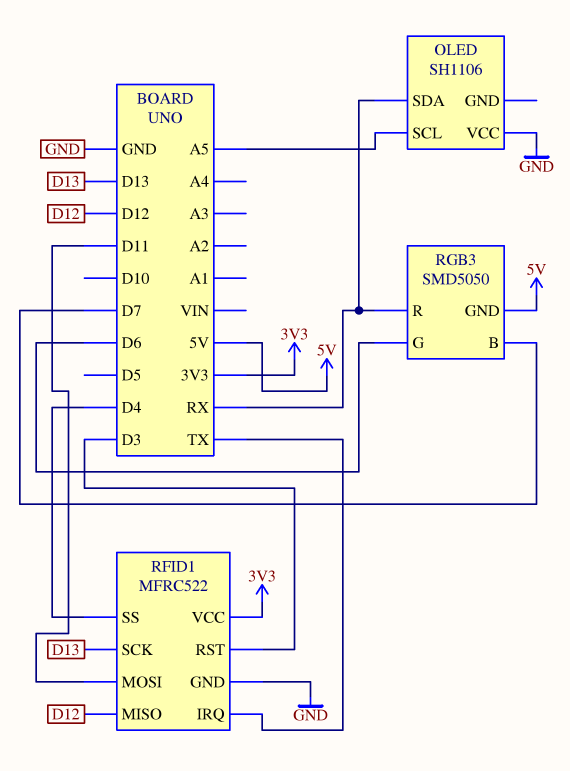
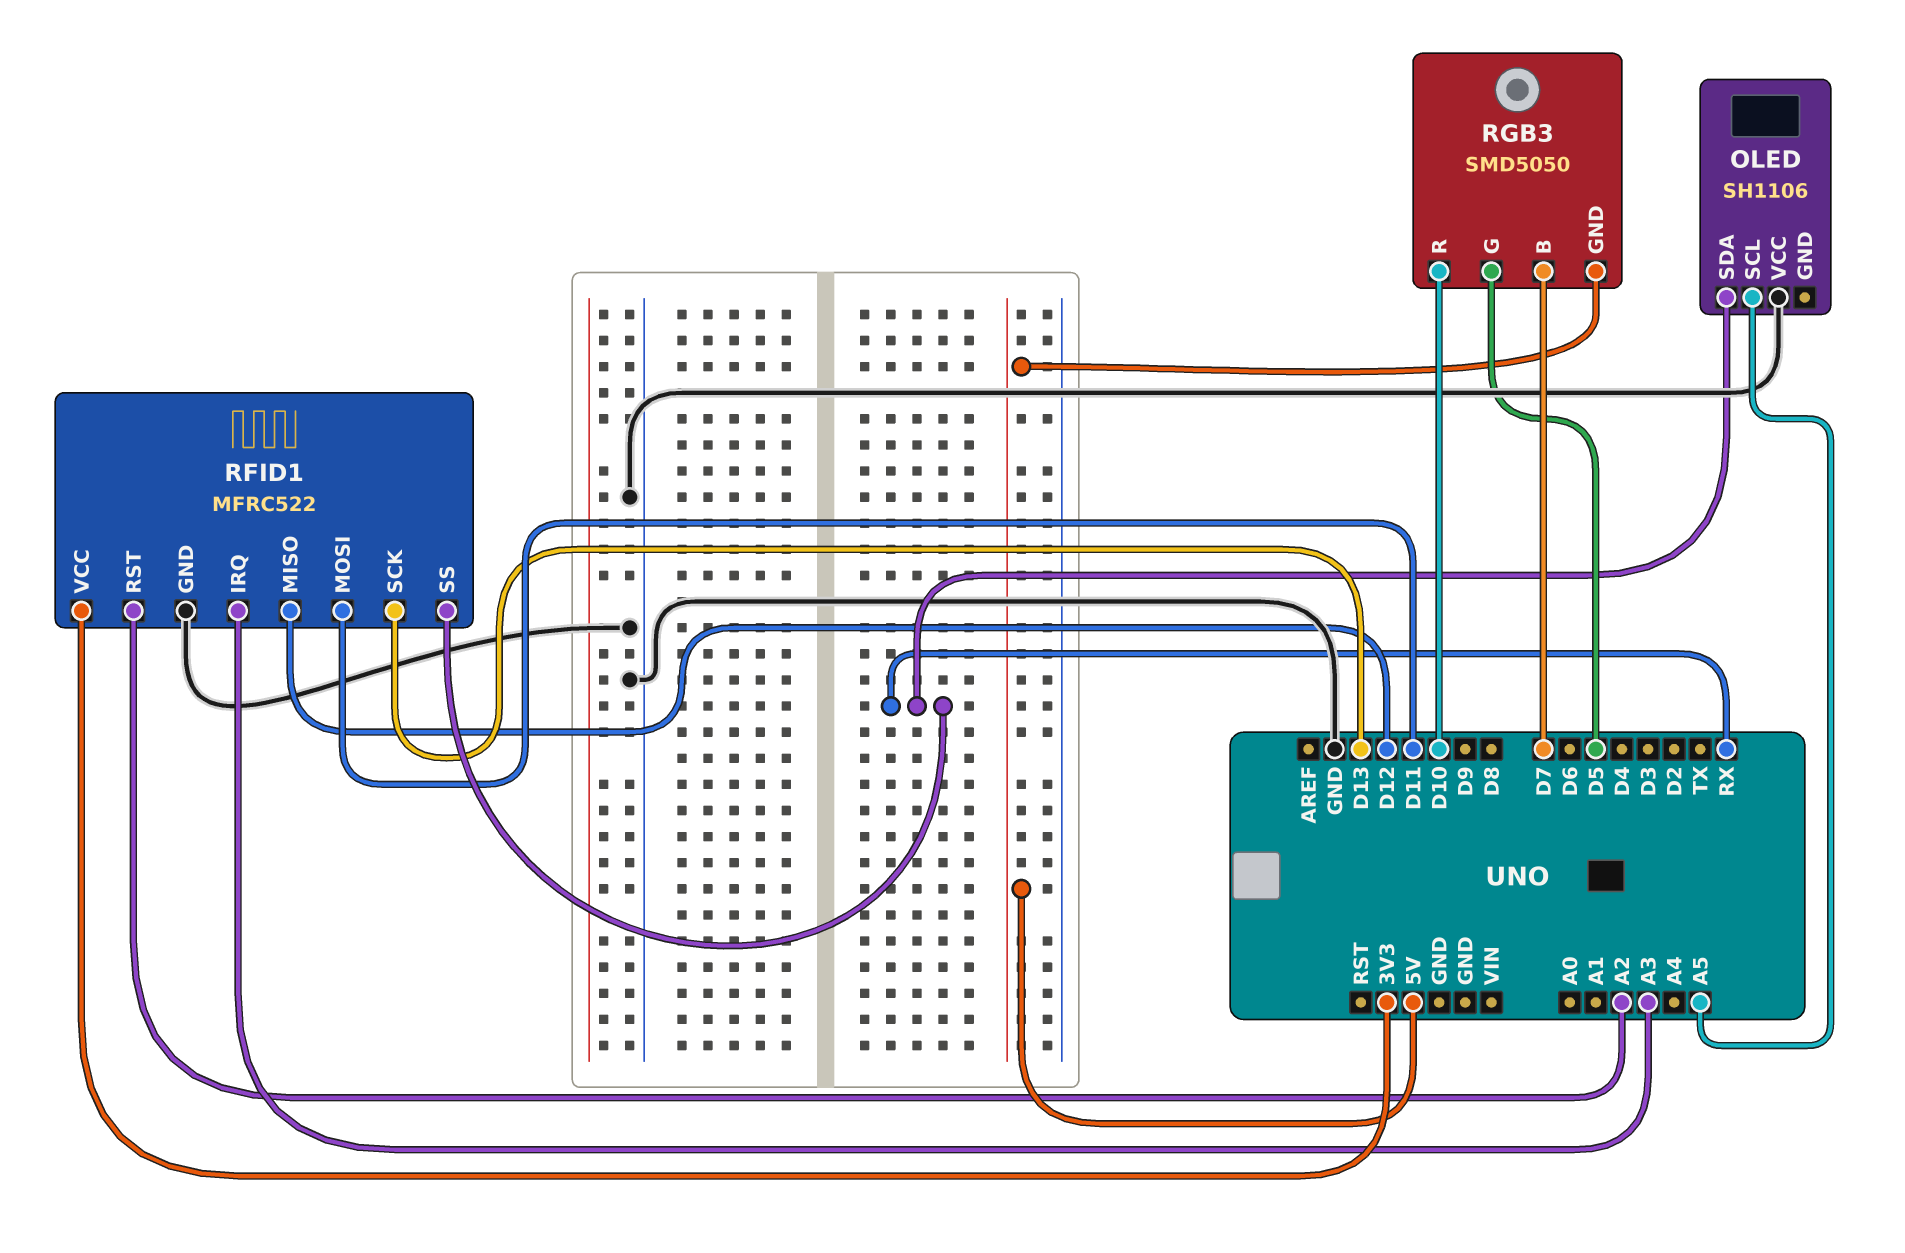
RFID1 pin IRQ: TX -> A3
RFID1 pin RST: D3 -> A2
RFID1 pin SS: D4 -> RX
RGB3 pin G: D6 -> D5
RGB3 pin R: RX -> D10

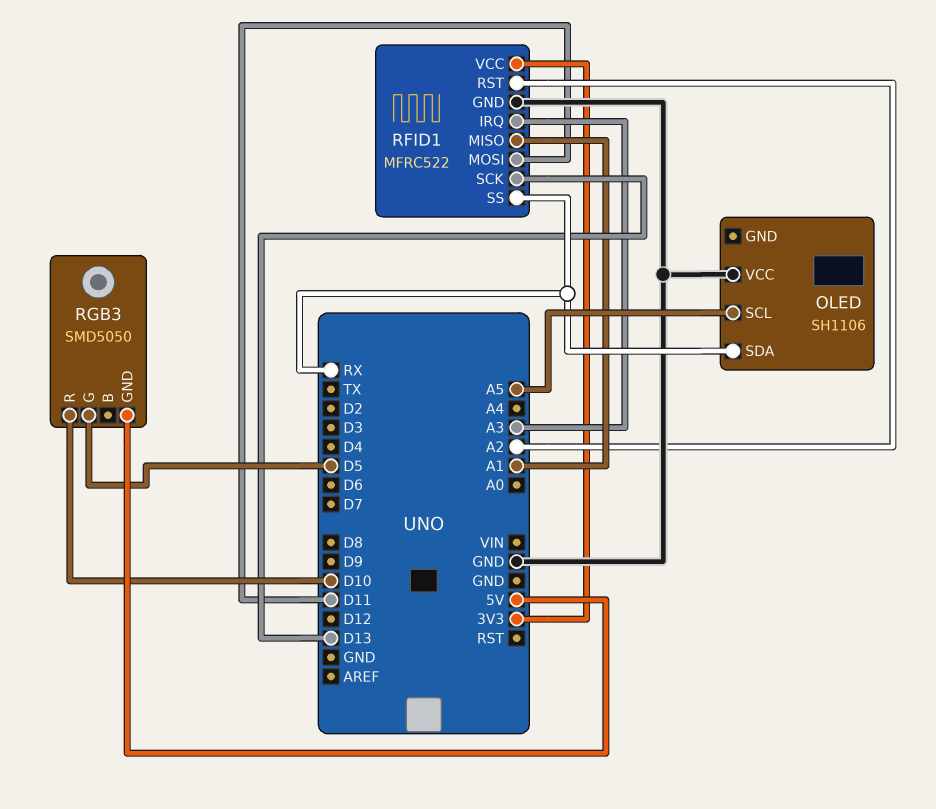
RFID1 pin MISO: D12 -> A1
RGB3 pin B: D7 -> none

